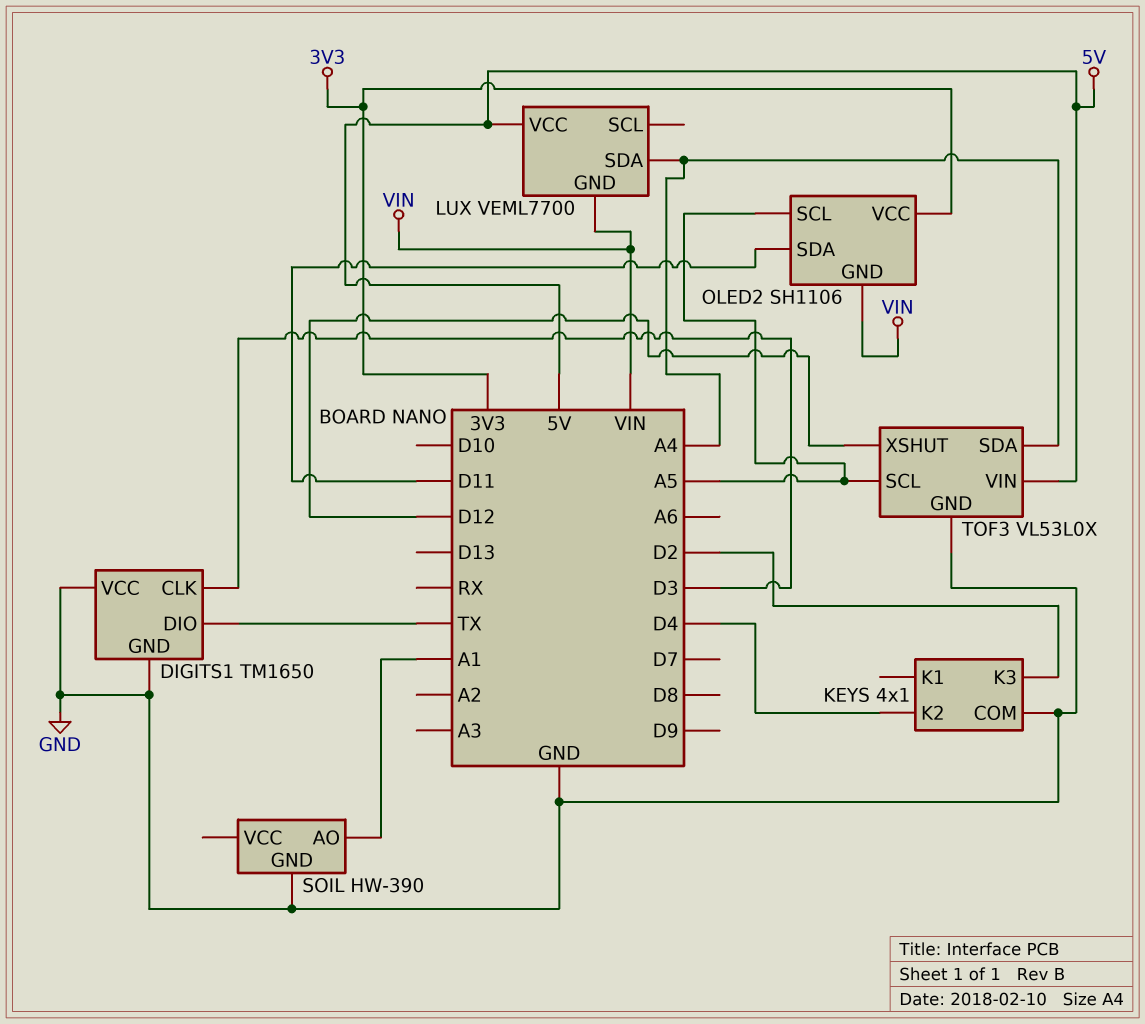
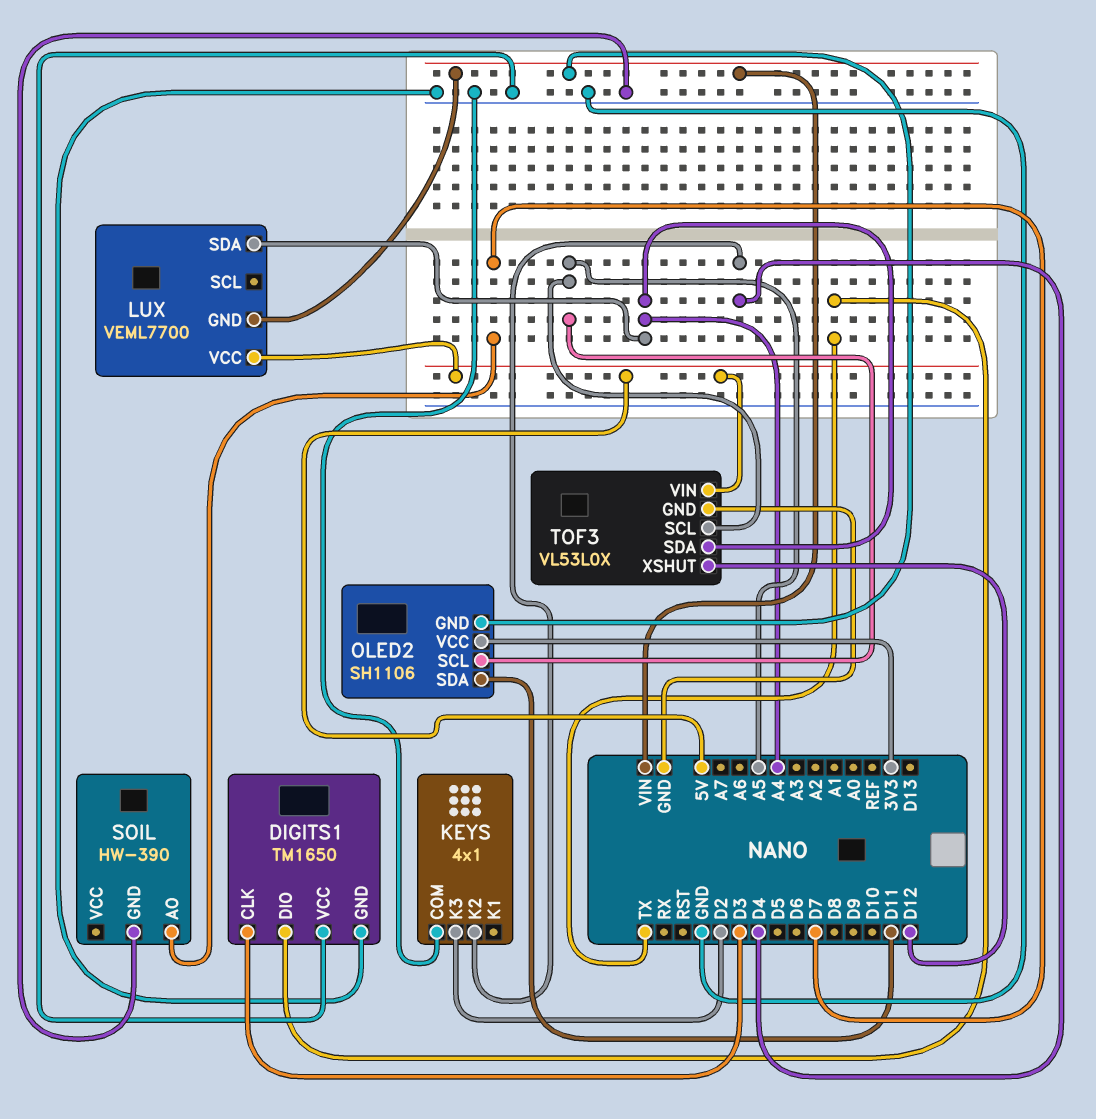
SOIL pin AO: A1 -> D7

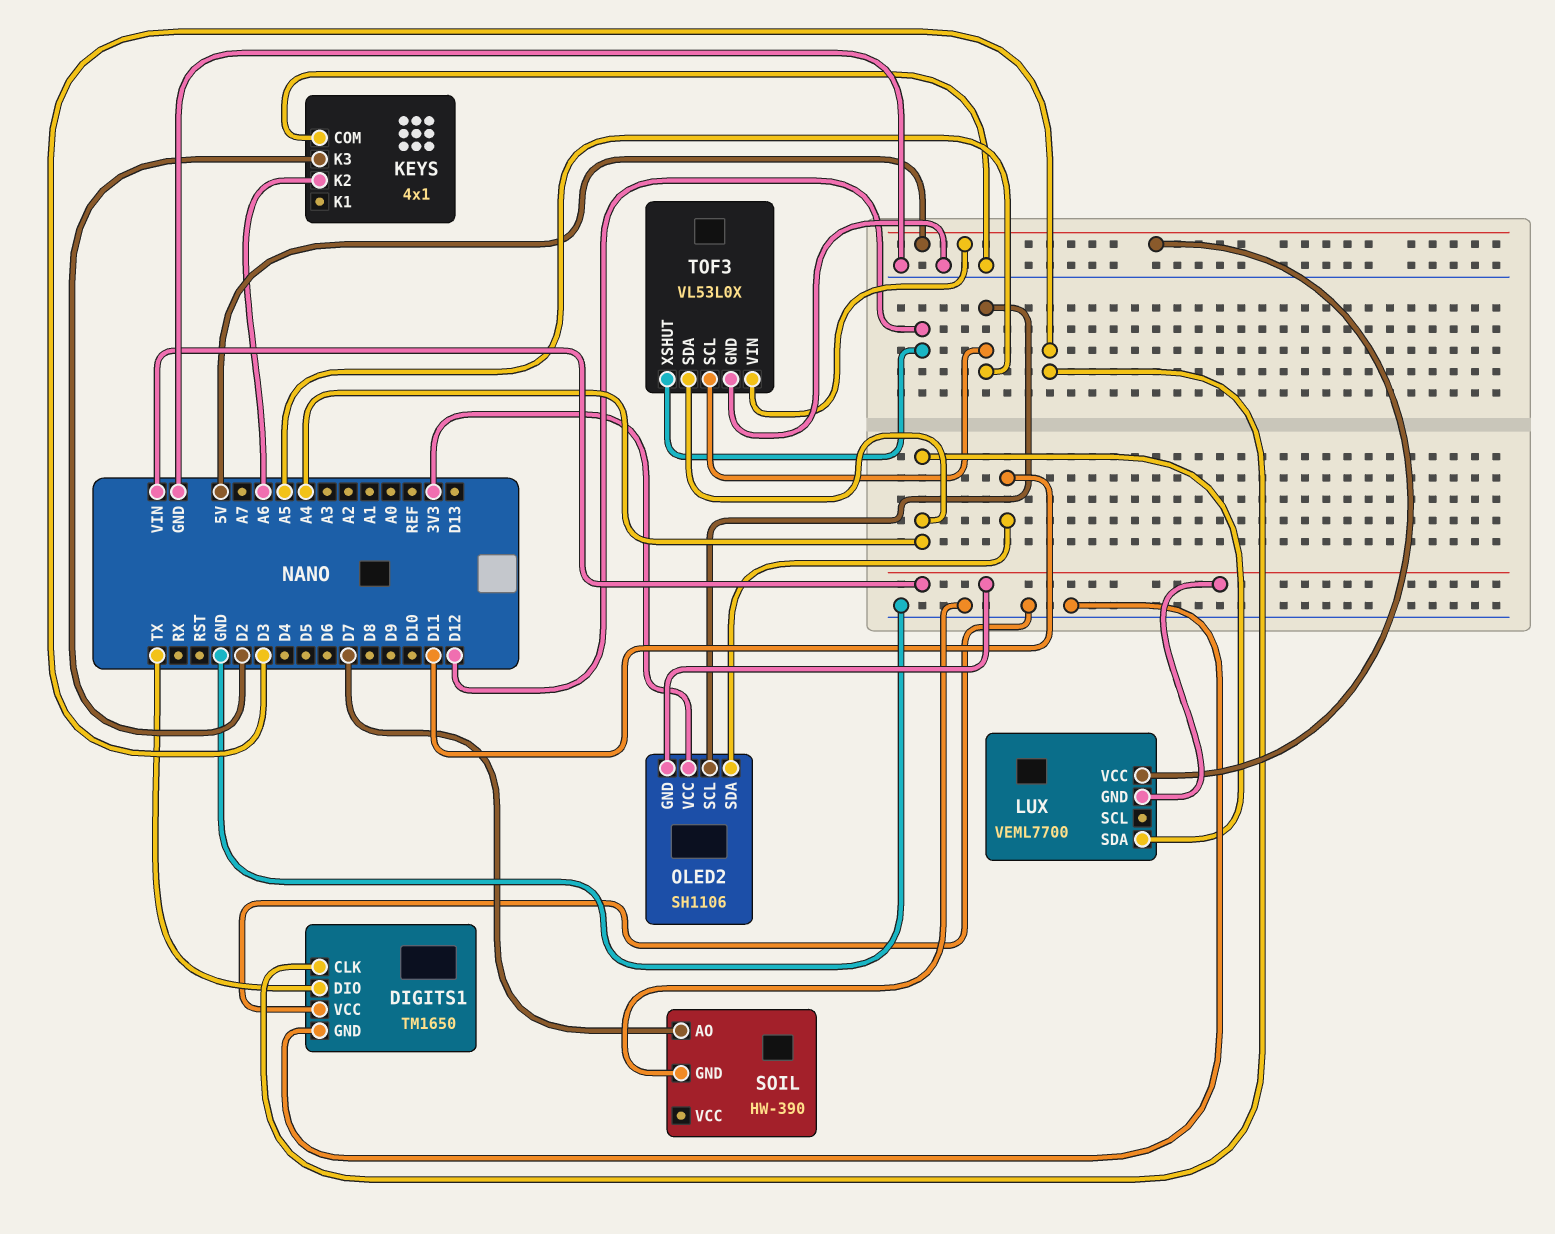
KEYS pin K2: D4 -> A6

